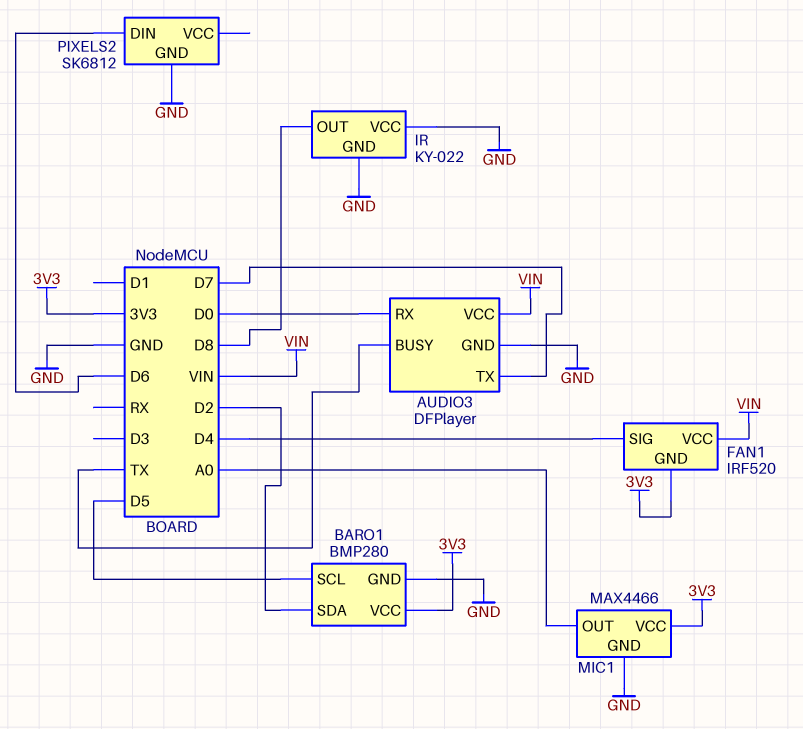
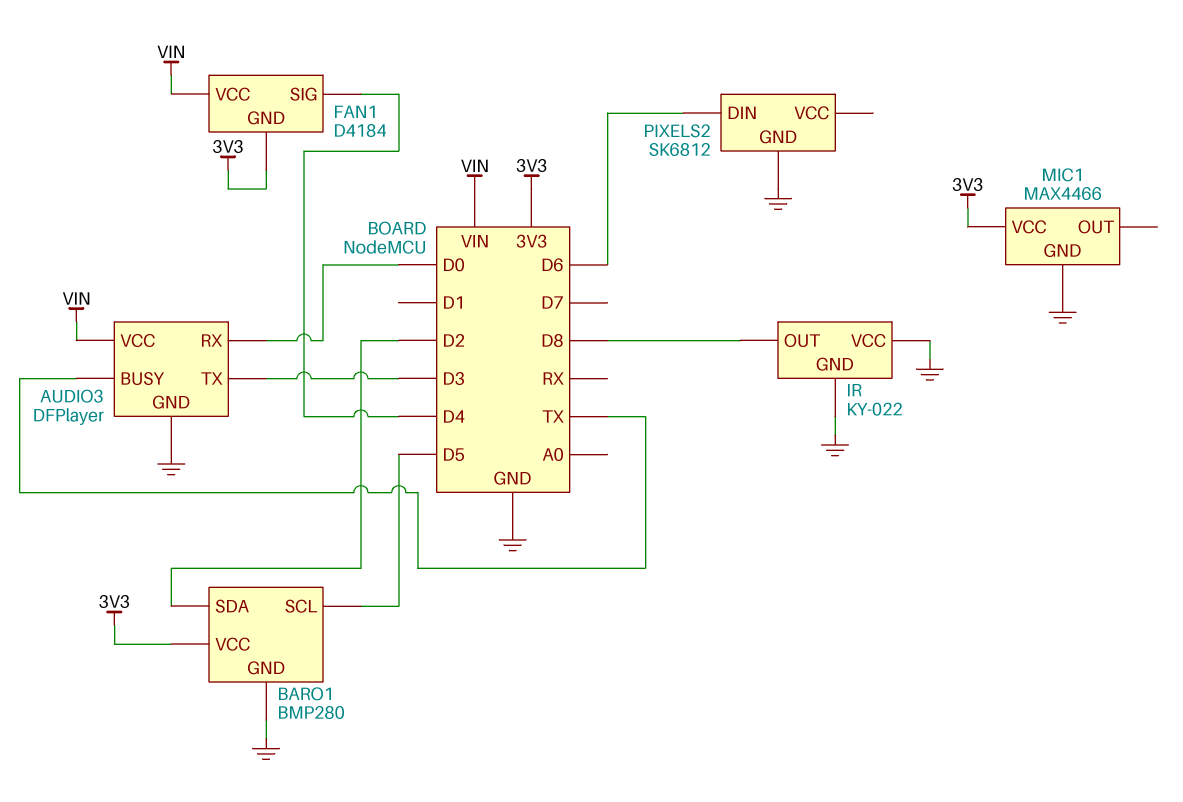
AUDIO3 pin TX: D7 -> D3
FAN1: IRF520 -> D4184
MIC1 pin OUT: A0 -> none

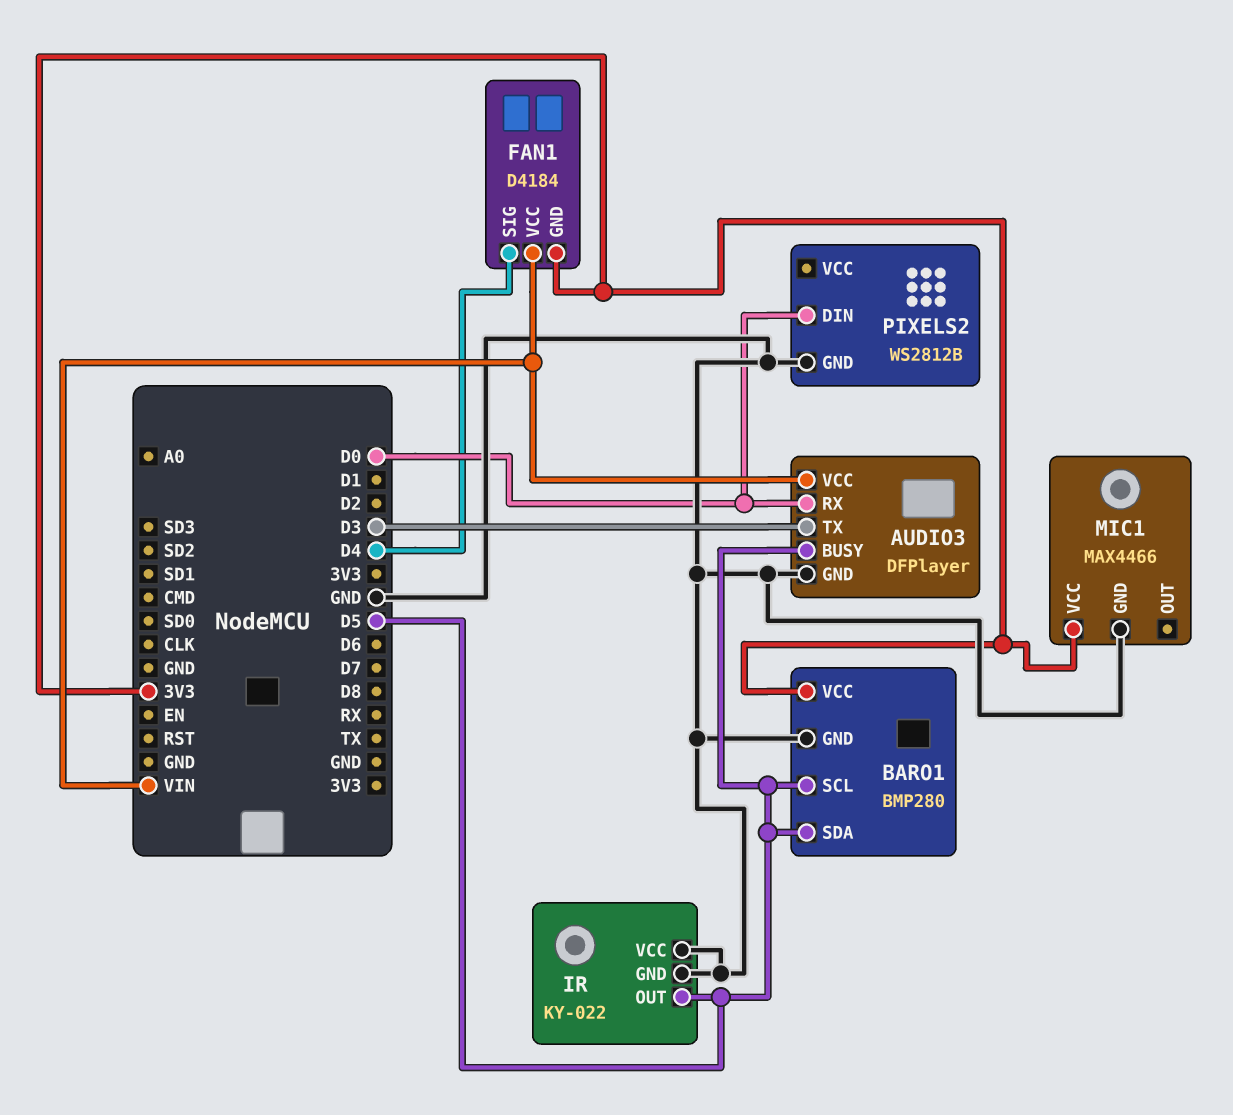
AUDIO3 pin BUSY: TX -> D5
BARO1 pin SDA: D2 -> D5
IR pin OUT: D8 -> D5
PIXELS2: SK6812 -> WS2812B
PIXELS2 pin DIN: D6 -> D0

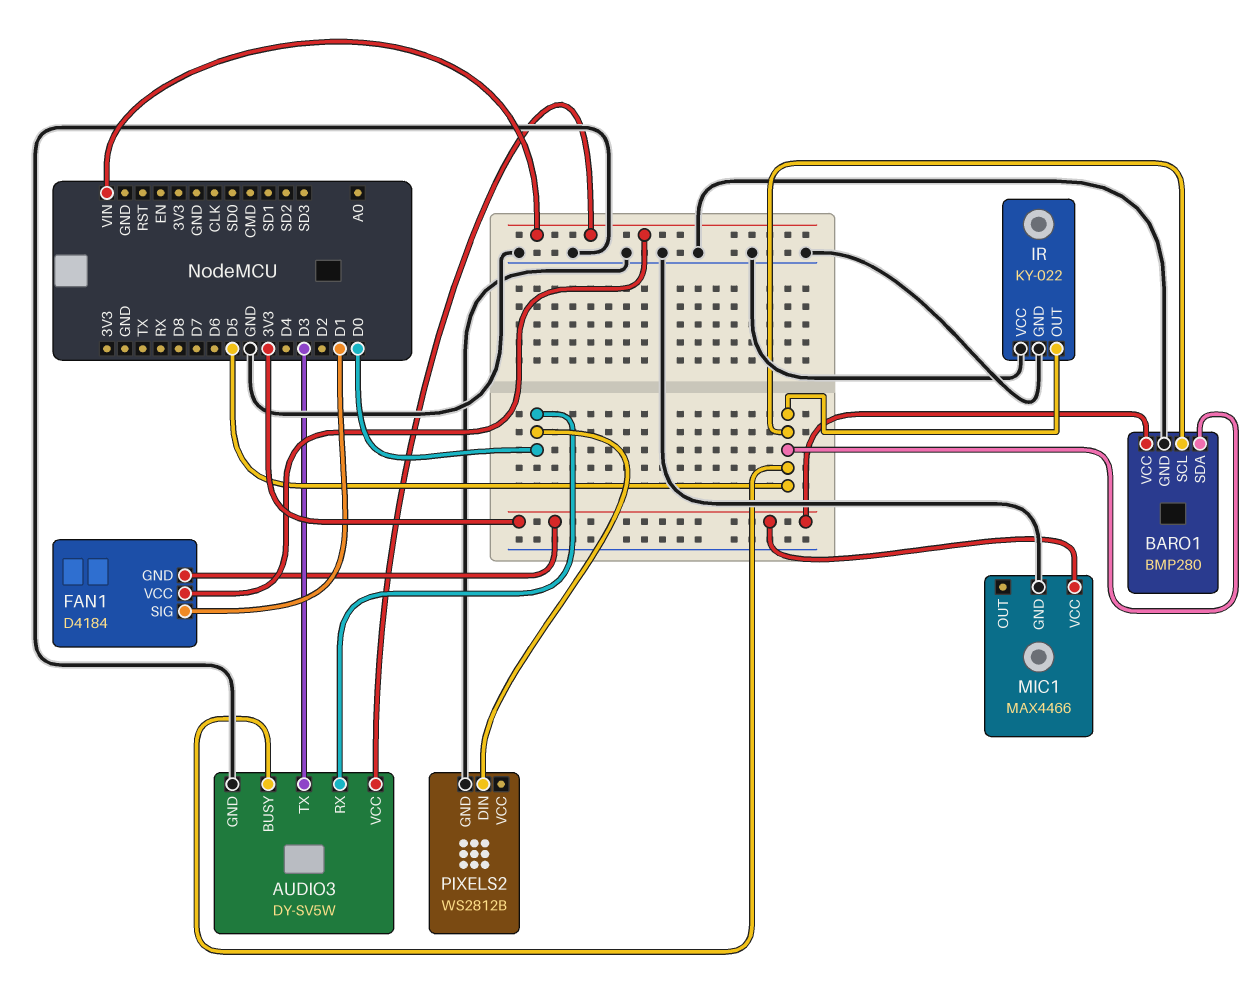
AUDIO3: DFPlayer -> DY-SV5W
FAN1 pin SIG: D4 -> D1

